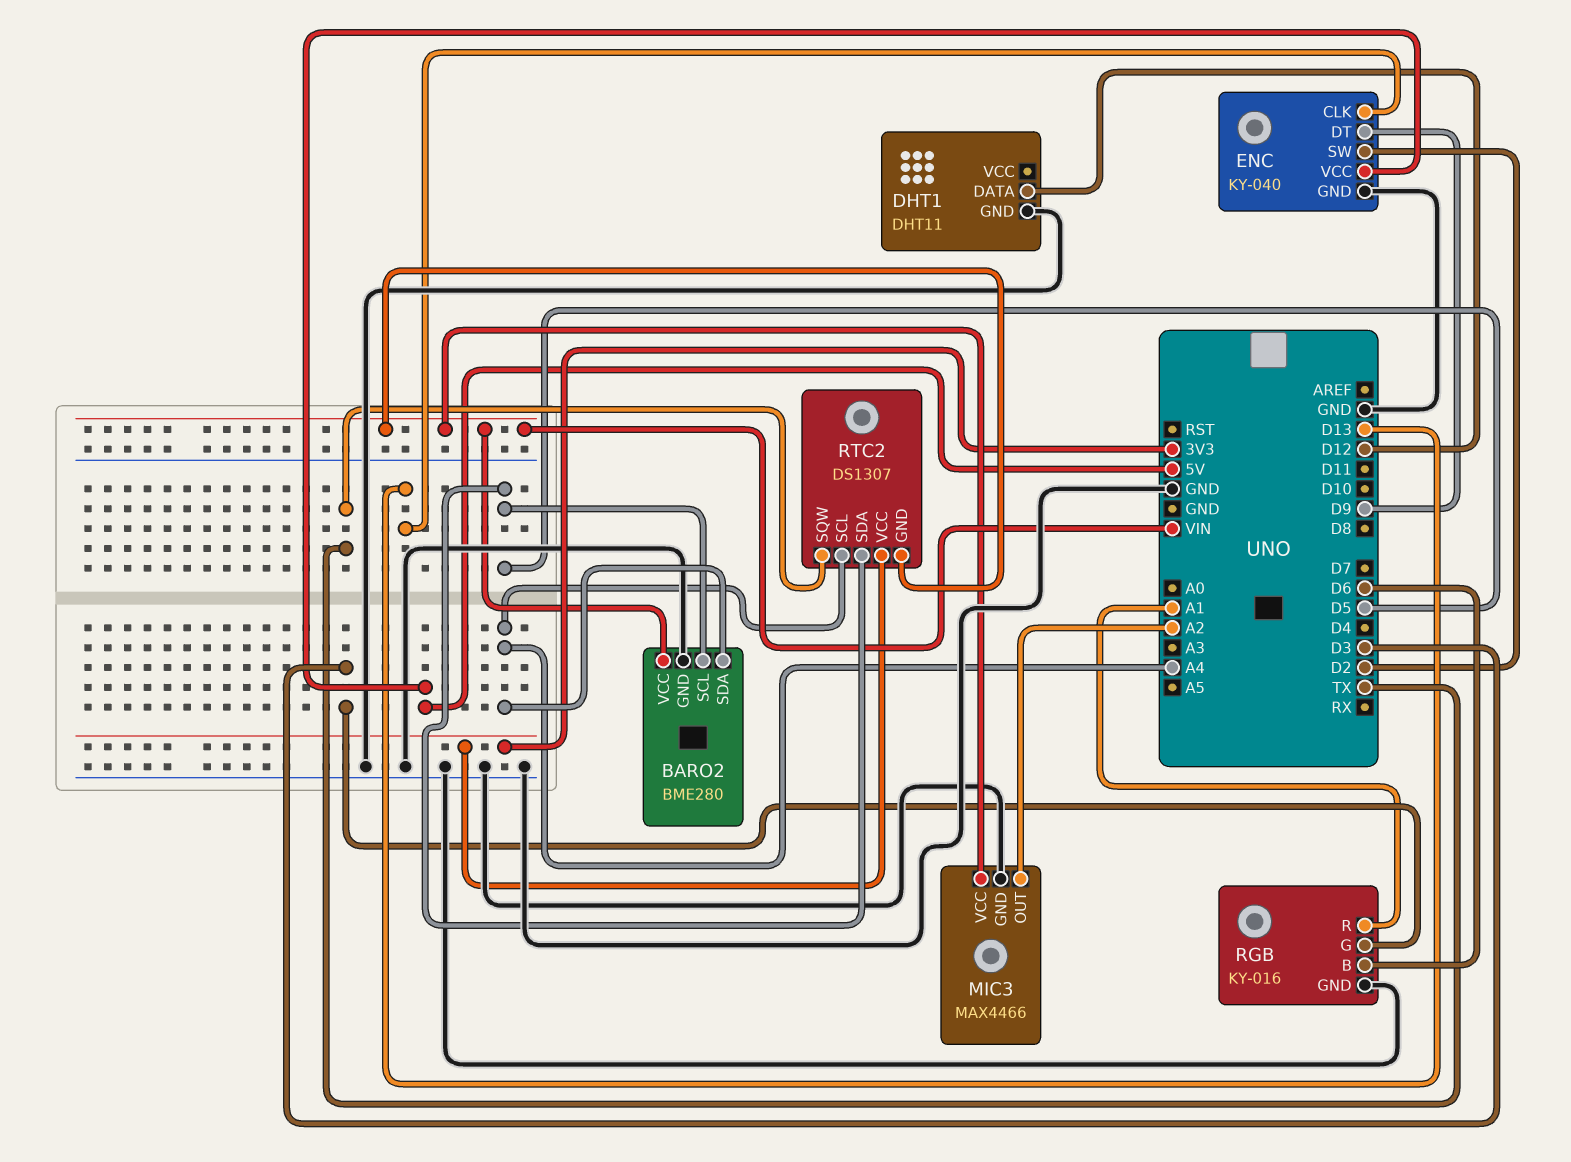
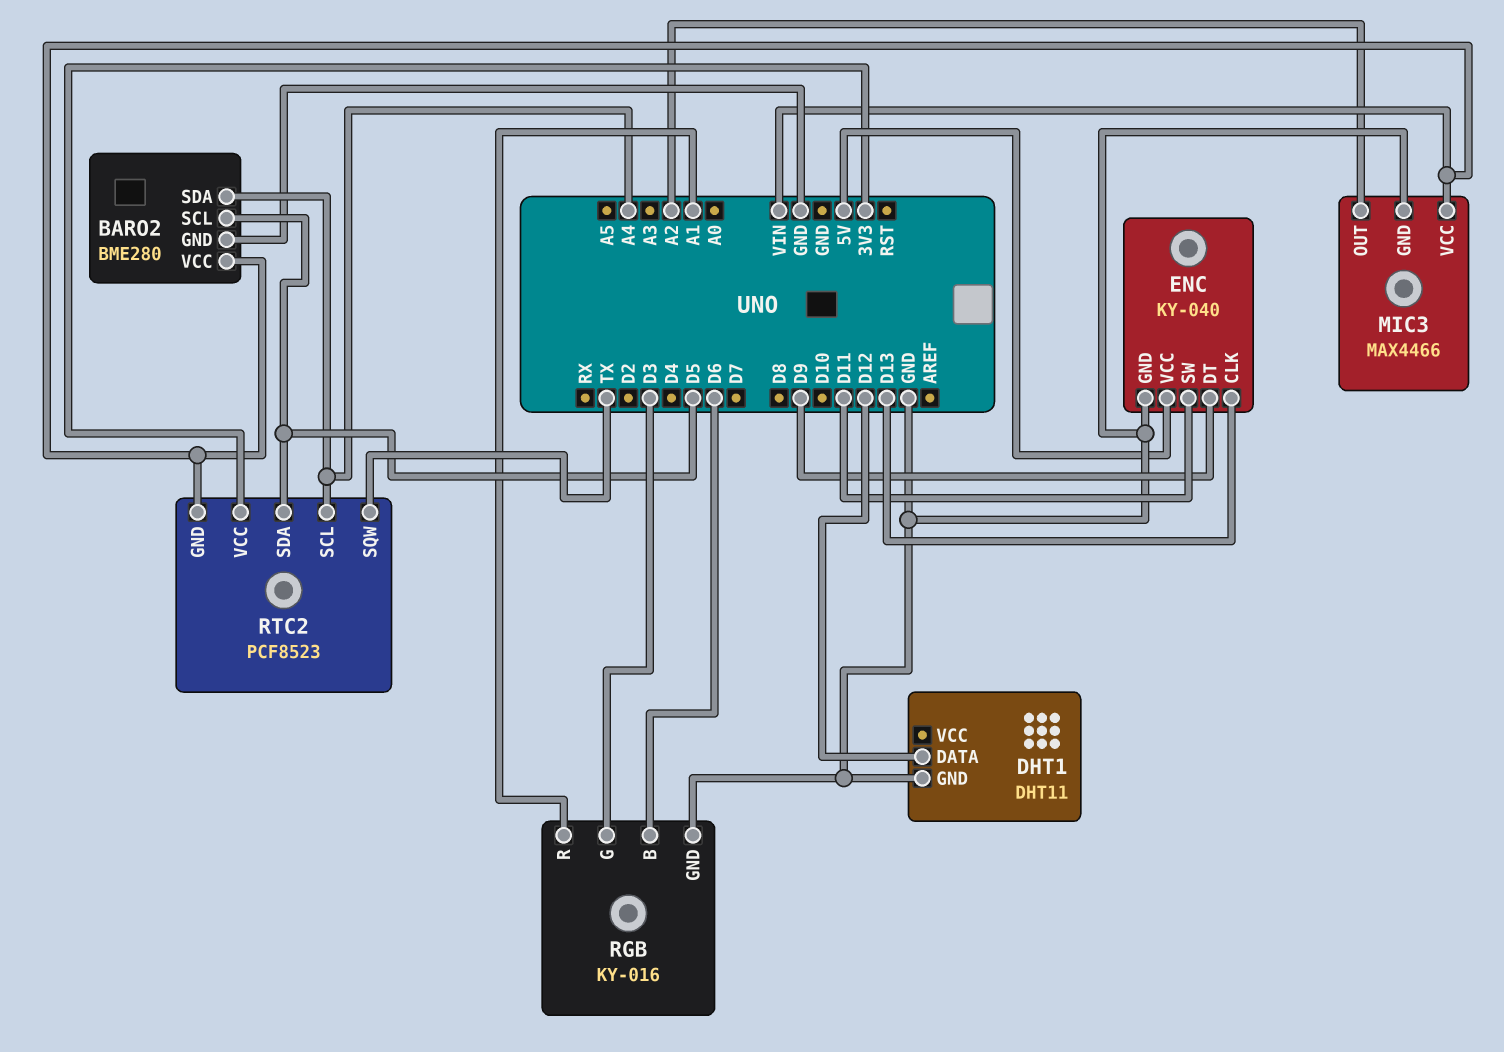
ENC pin SW: D2 -> D11
RTC2: DS1307 -> PCF8523

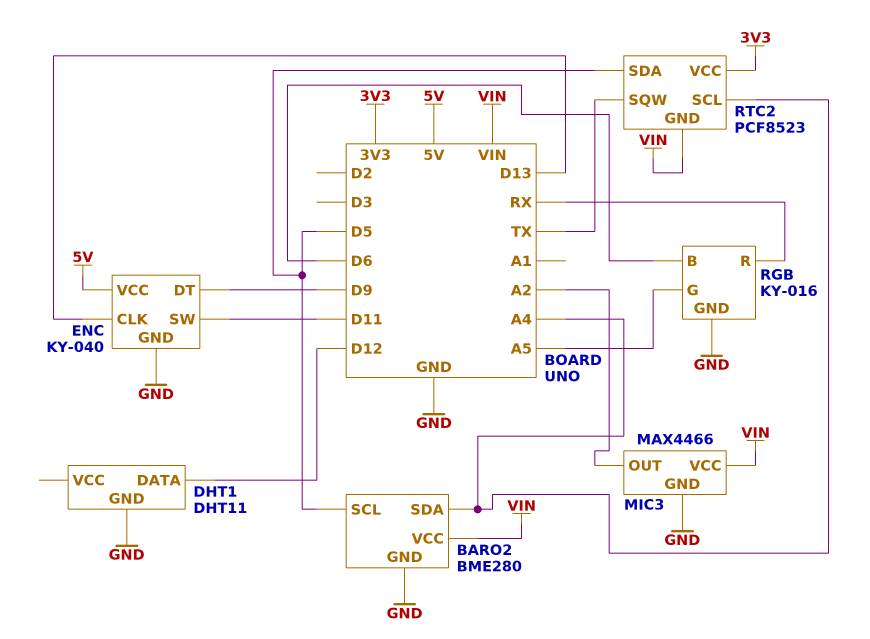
RGB pin G: D3 -> A5
RGB pin R: A1 -> RX

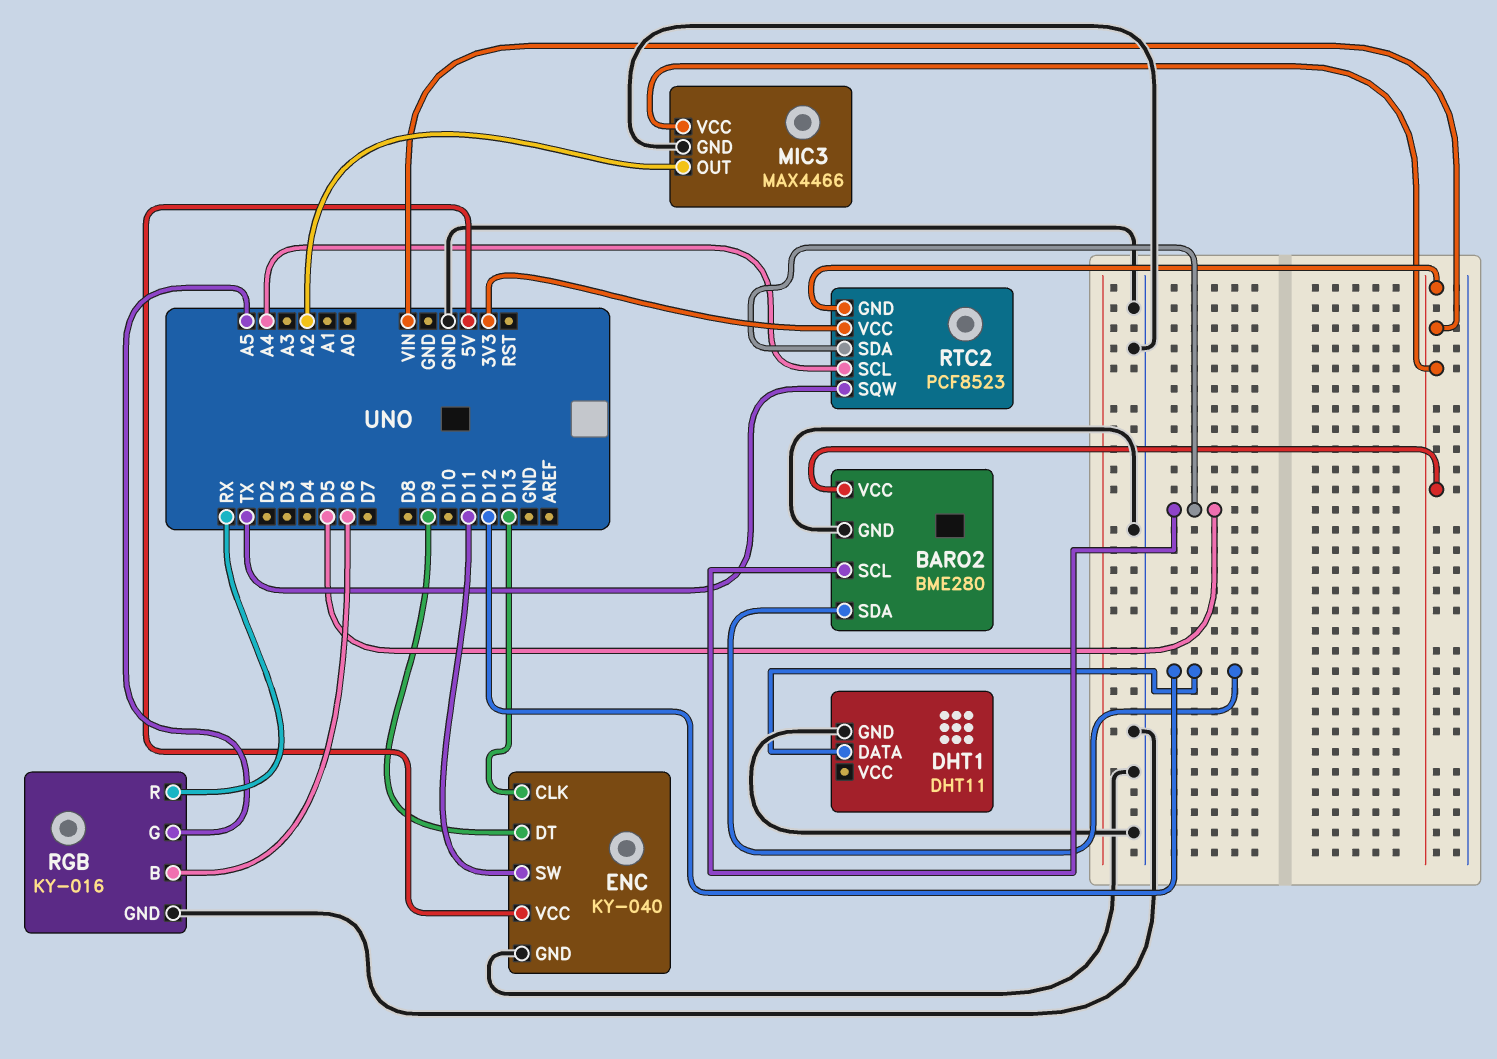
BARO2 pin SDA: A4 -> D12

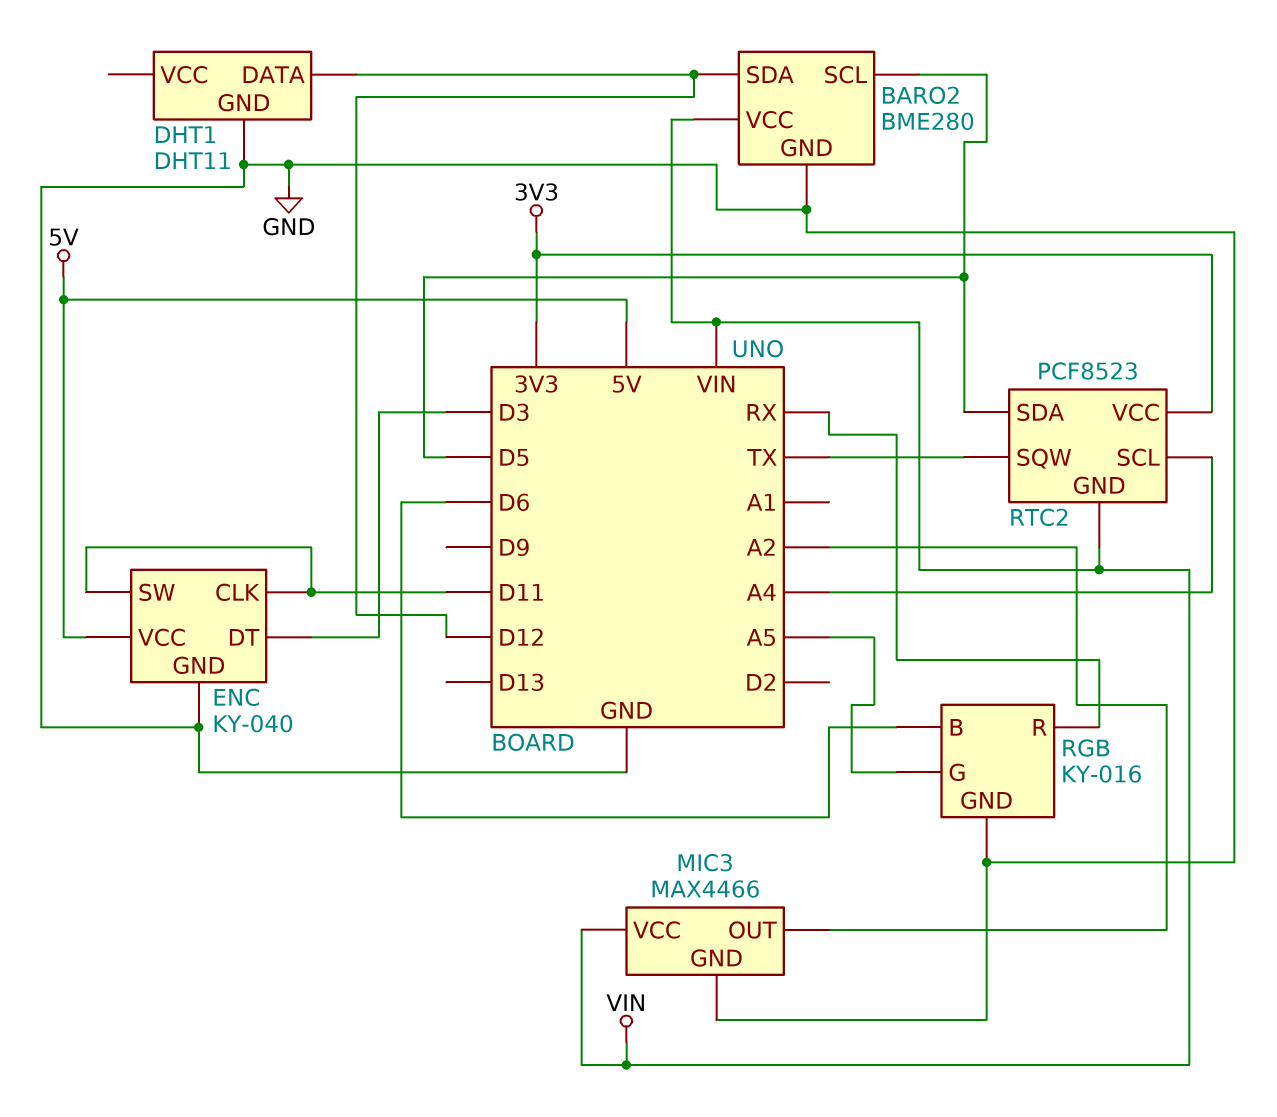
ENC pin CLK: D13 -> D11
ENC pin DT: D9 -> D3

